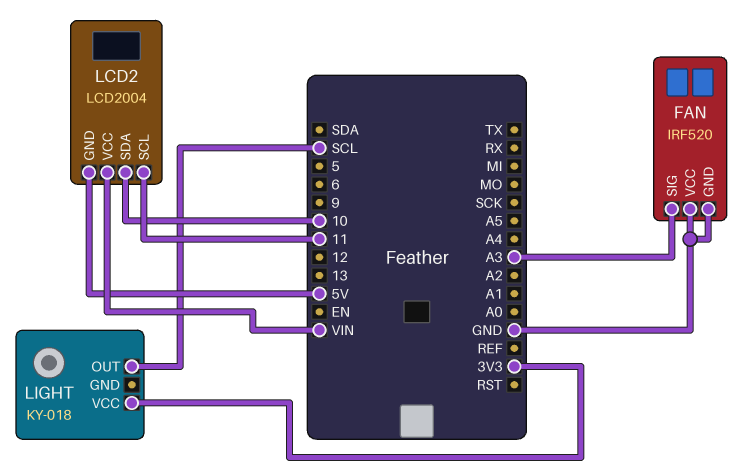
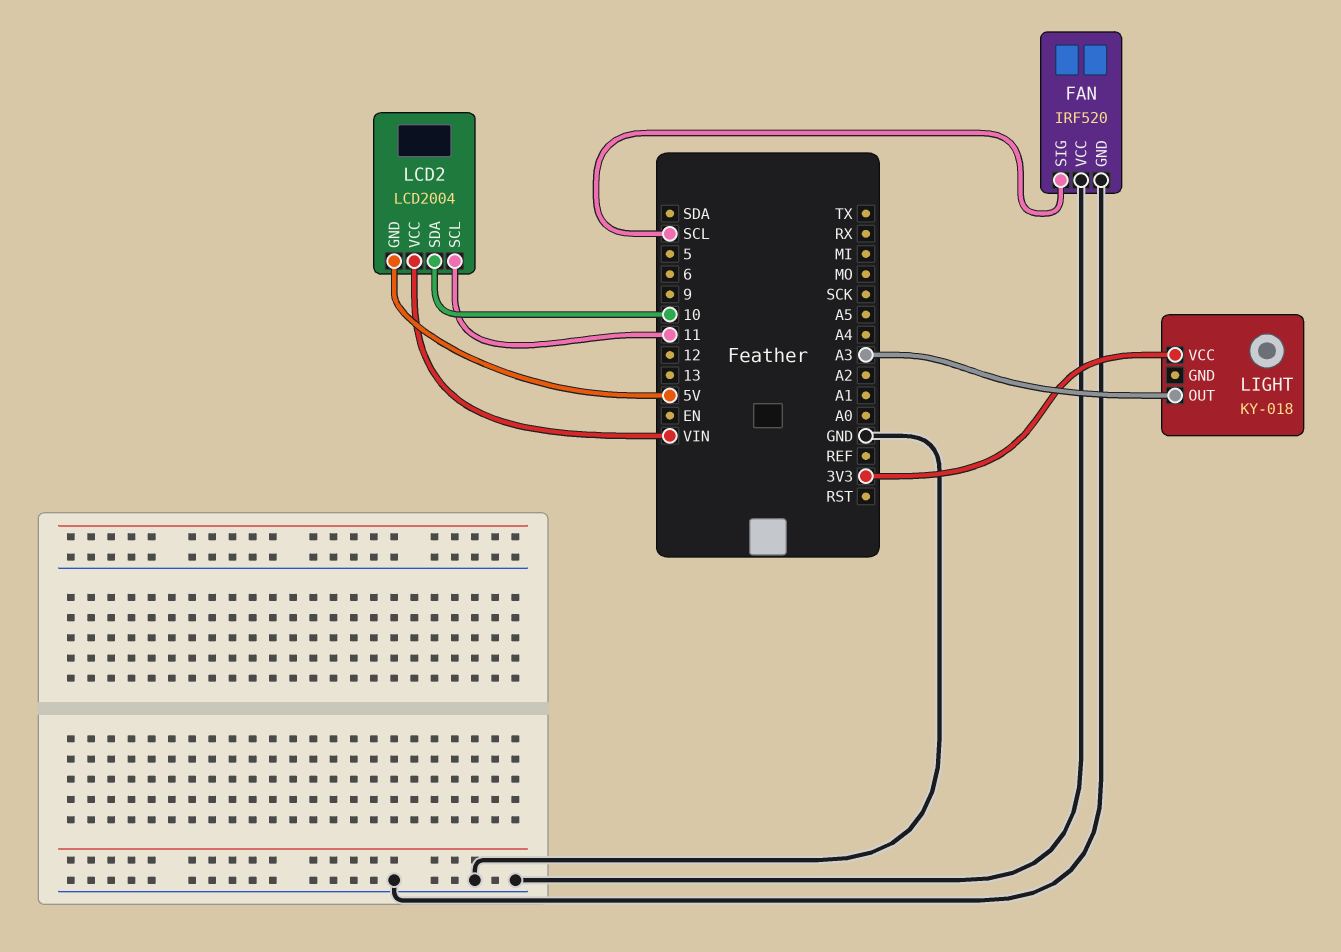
FAN pin SIG: A3 -> SCL
LIGHT pin OUT: SCL -> A3

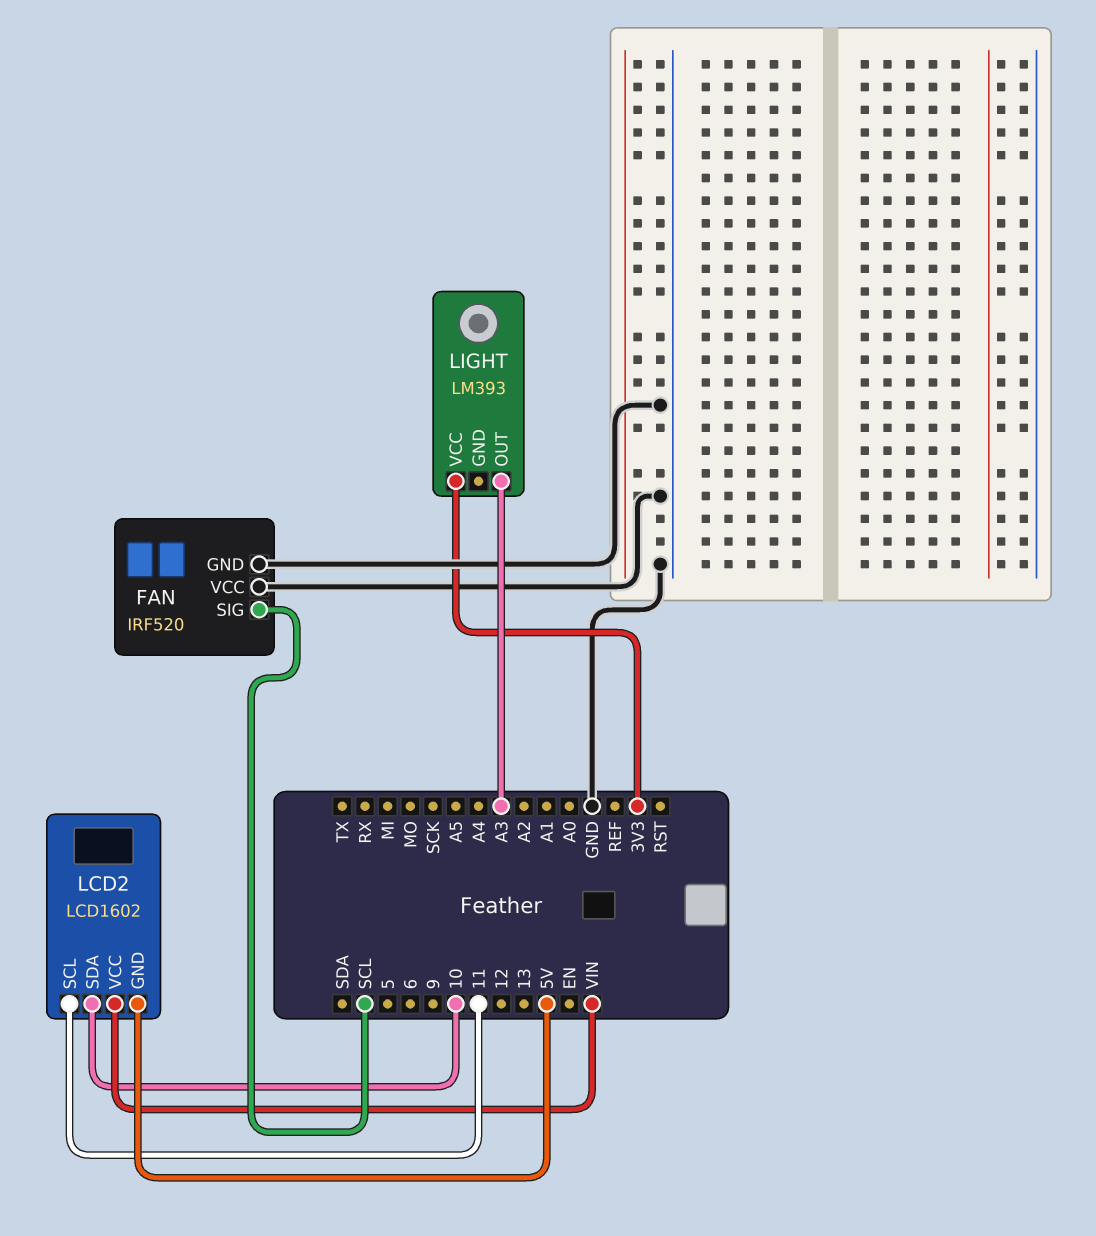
LCD2: LCD2004 -> LCD1602
LIGHT: KY-018 -> LM393

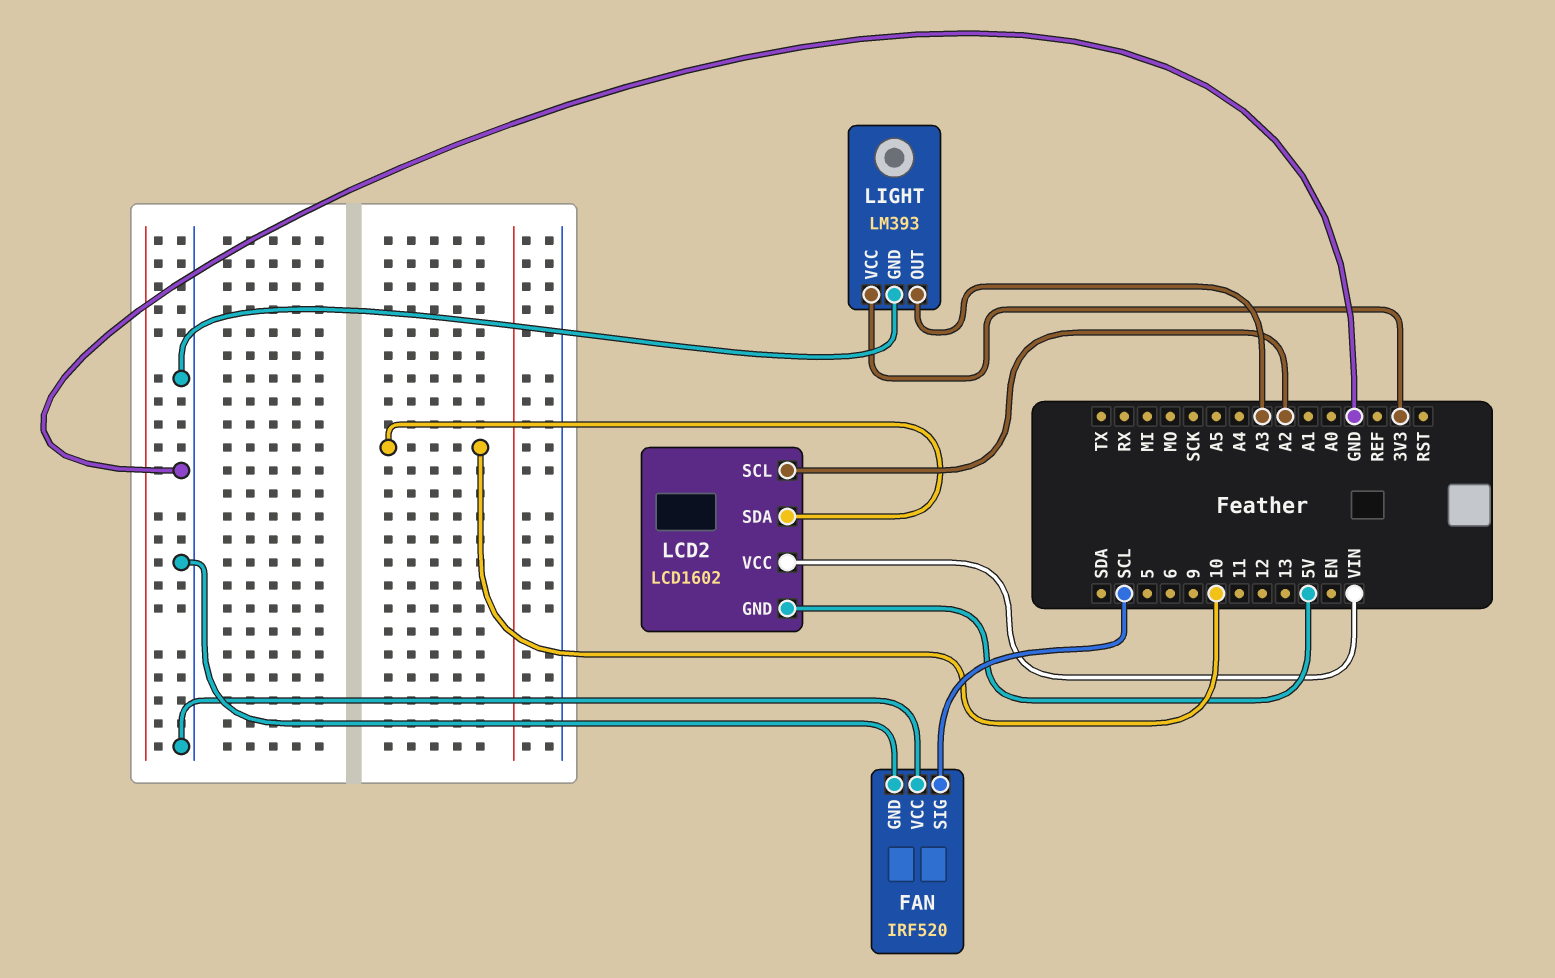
LCD2 pin SCL: 11 -> A2
LIGHT pin GND: none -> GND

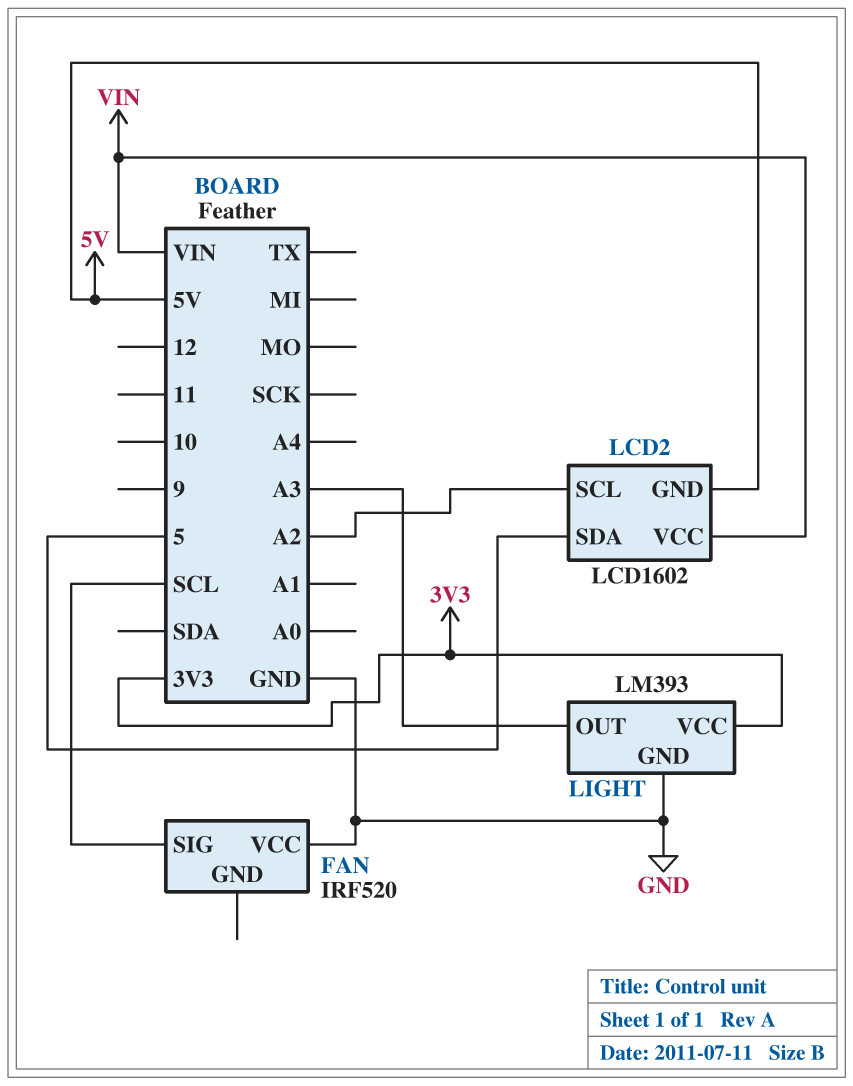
FAN pin GND: GND -> none
LCD2 pin SDA: 10 -> 5

